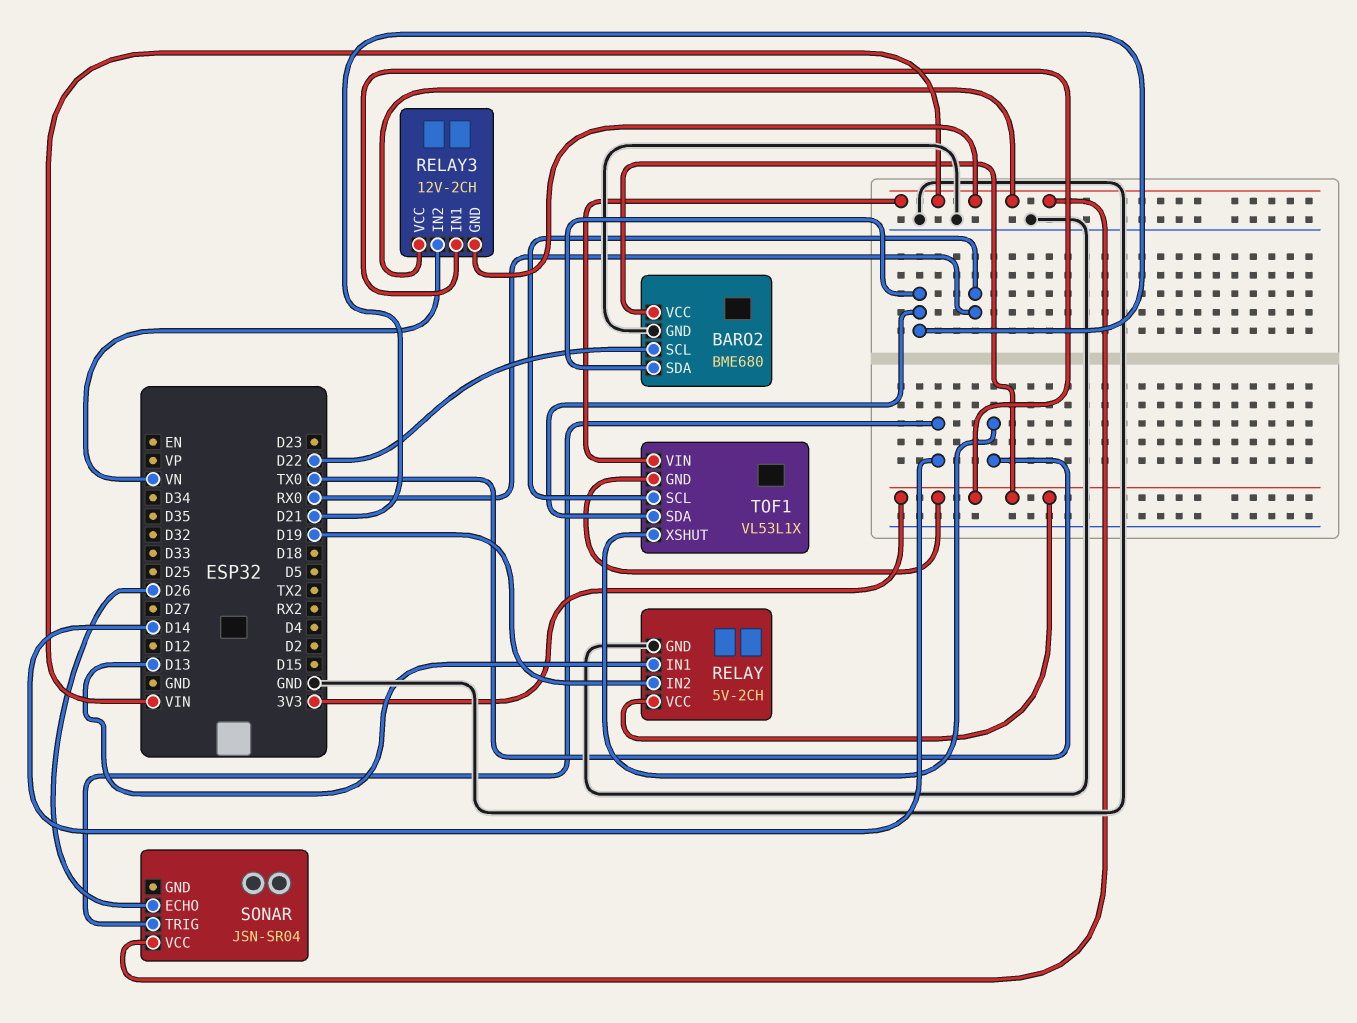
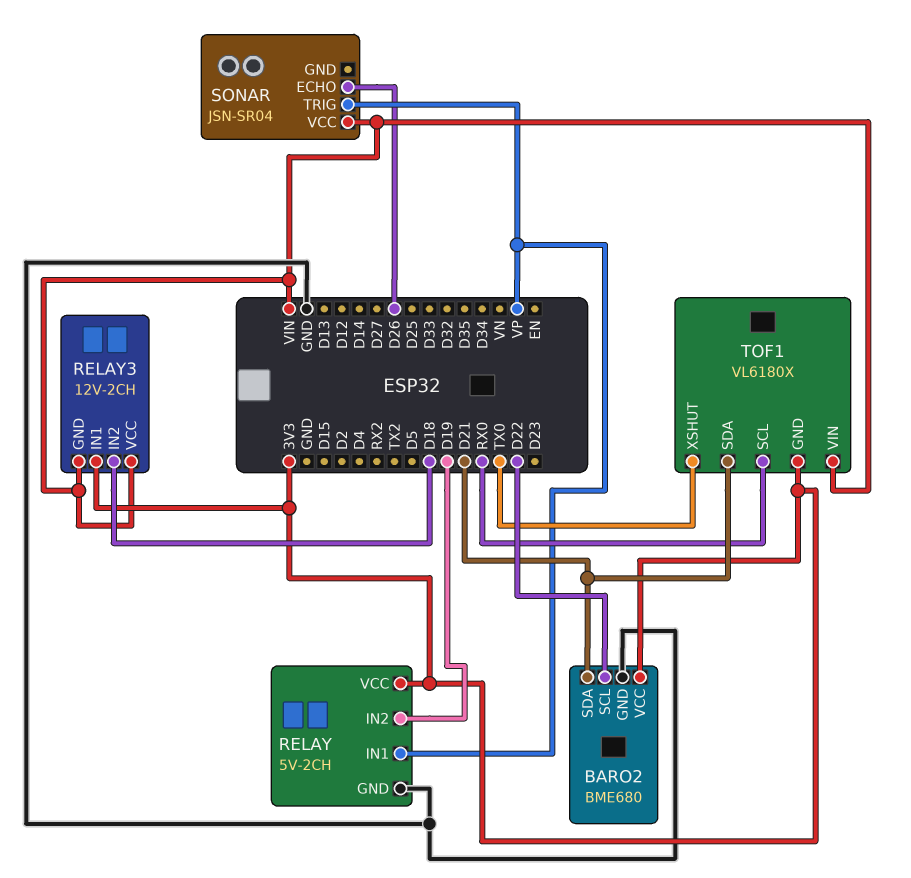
RELAY pin IN1: D13 -> VP
RELAY3 pin IN2: VN -> D18
SONAR pin TRIG: D14 -> VP
TOF1: VL53L1X -> VL6180X

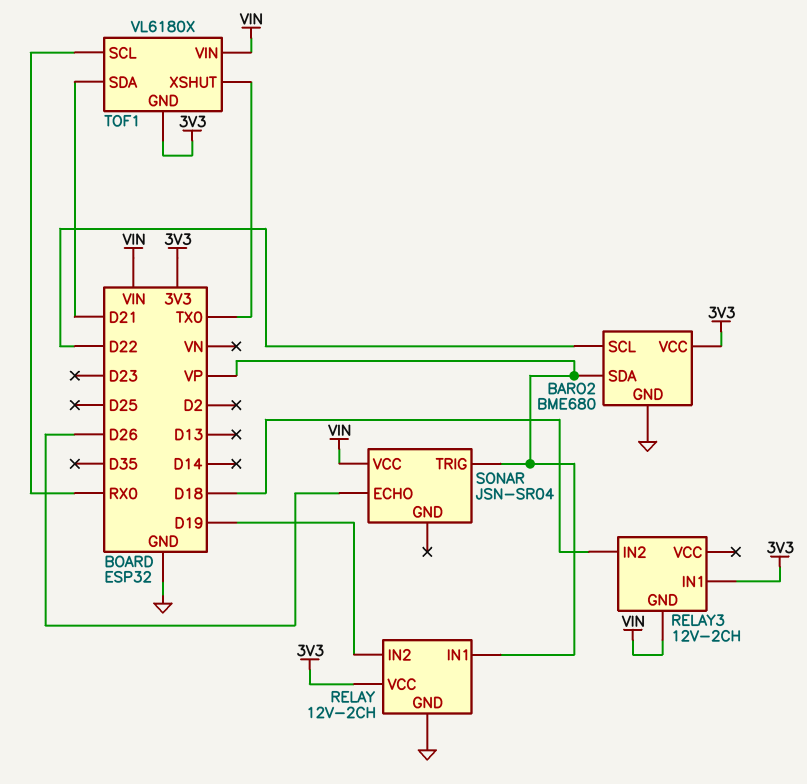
BARO2 pin SDA: D21 -> VP
RELAY: 5V-2CH -> 12V-2CH
RELAY3 pin VCC: VIN -> none

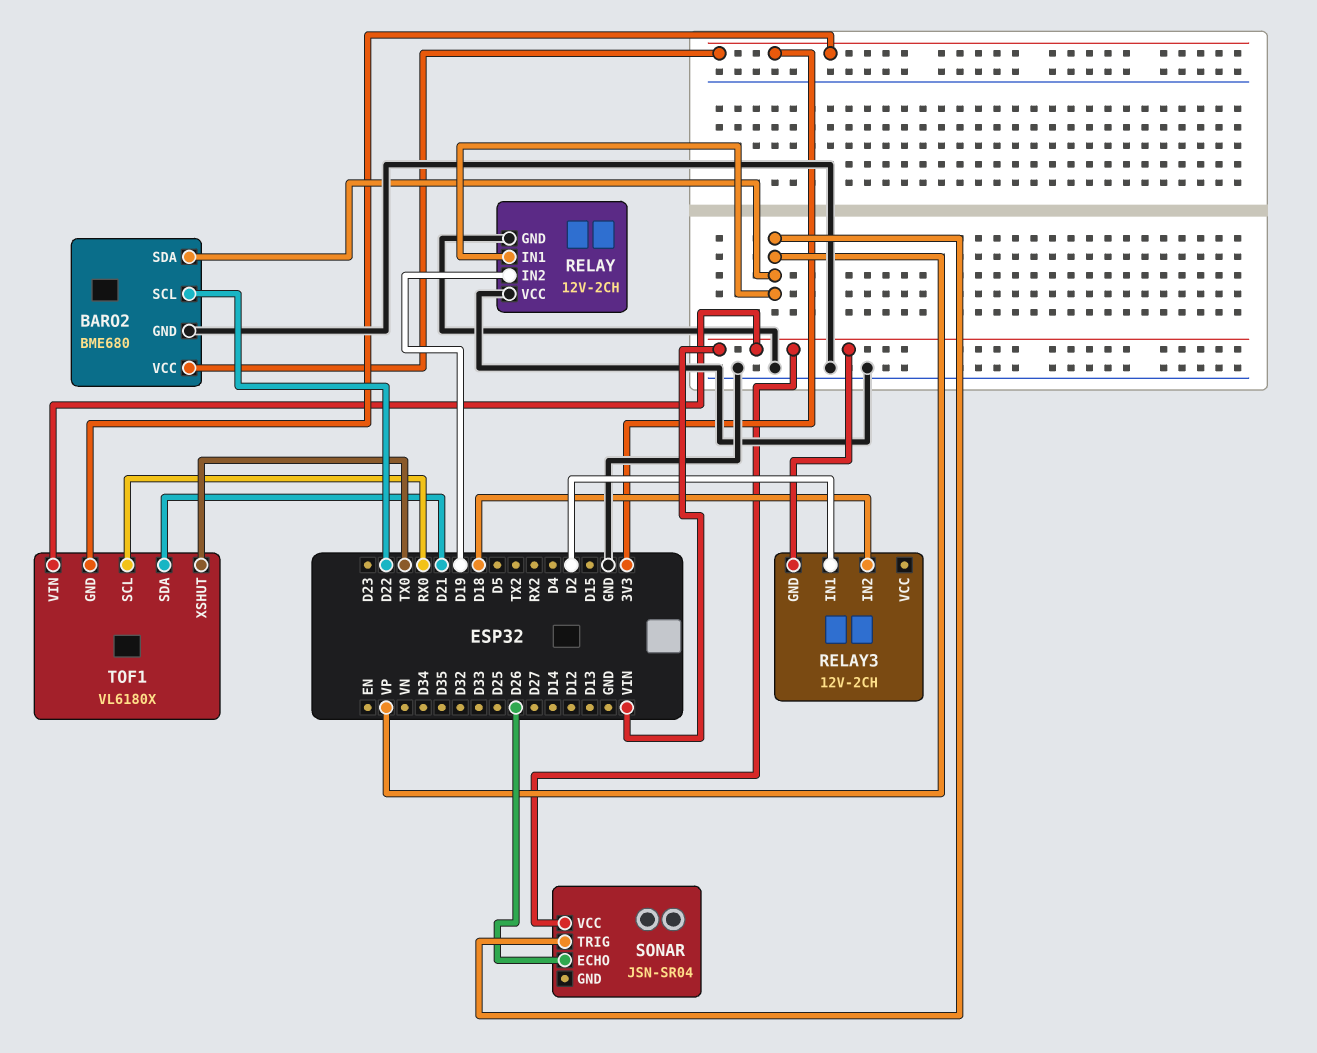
RELAY pin VCC: 3V3 -> GND
RELAY3 pin IN1: 3V3 -> D2

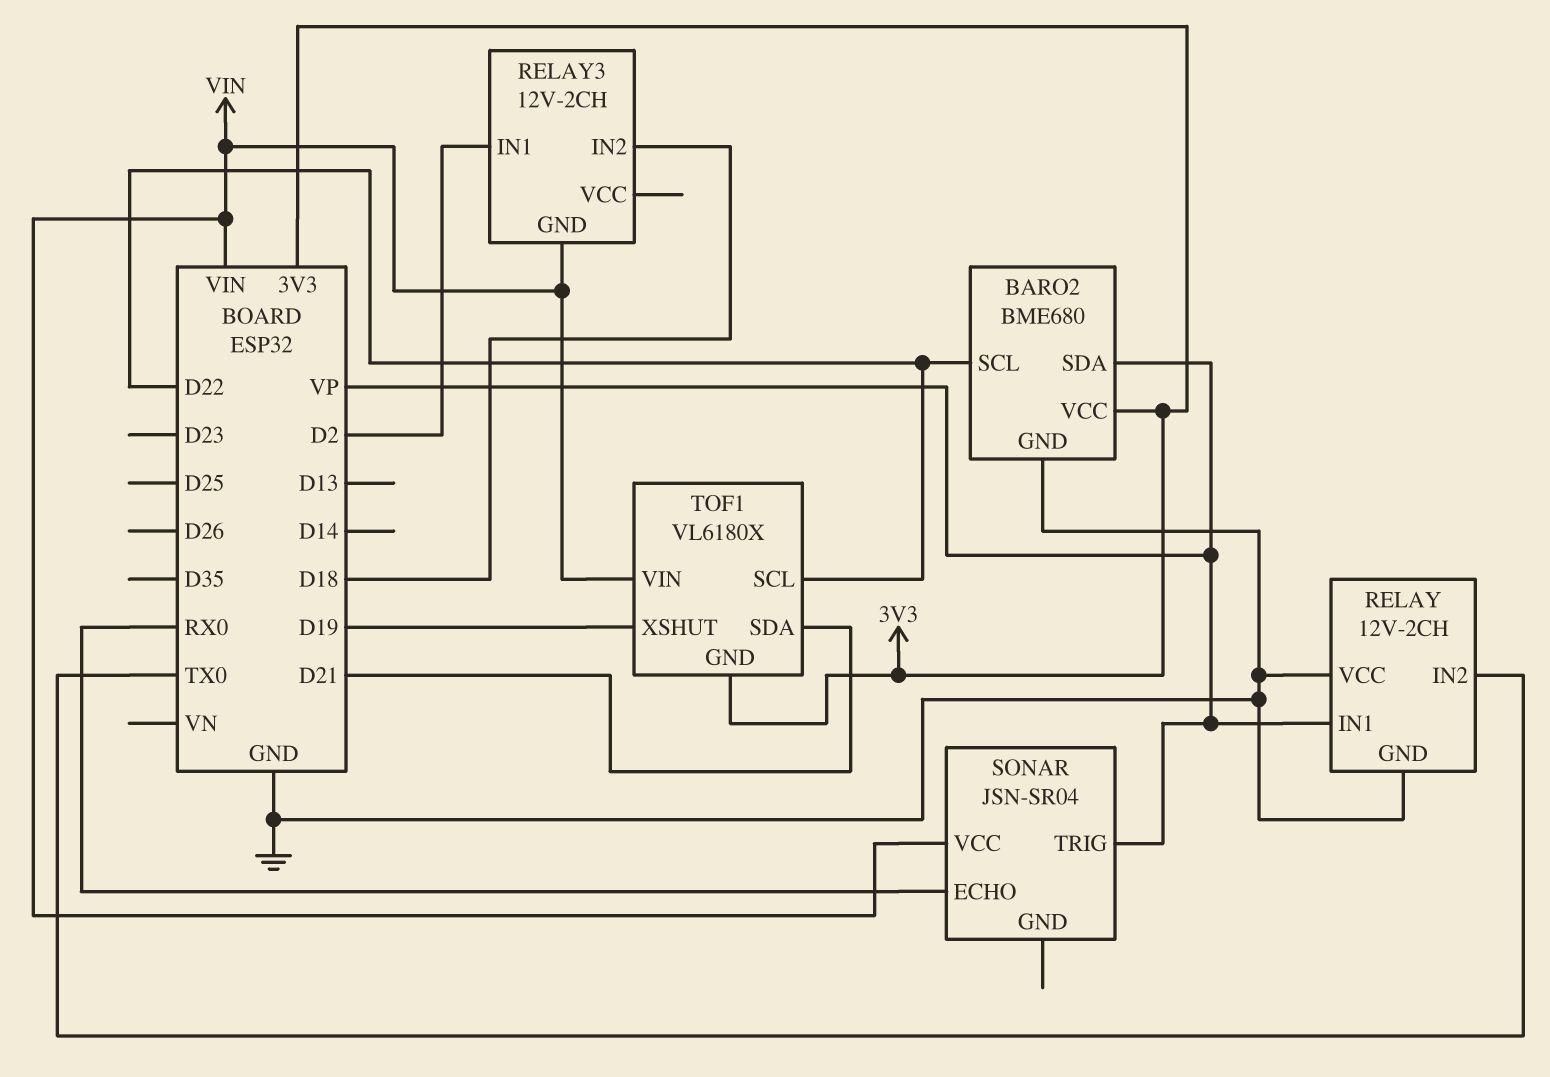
RELAY pin IN2: D19 -> TX0
SONAR pin ECHO: D26 -> RX0
TOF1 pin SCL: RX0 -> D22
TOF1 pin XSHUT: TX0 -> D19

